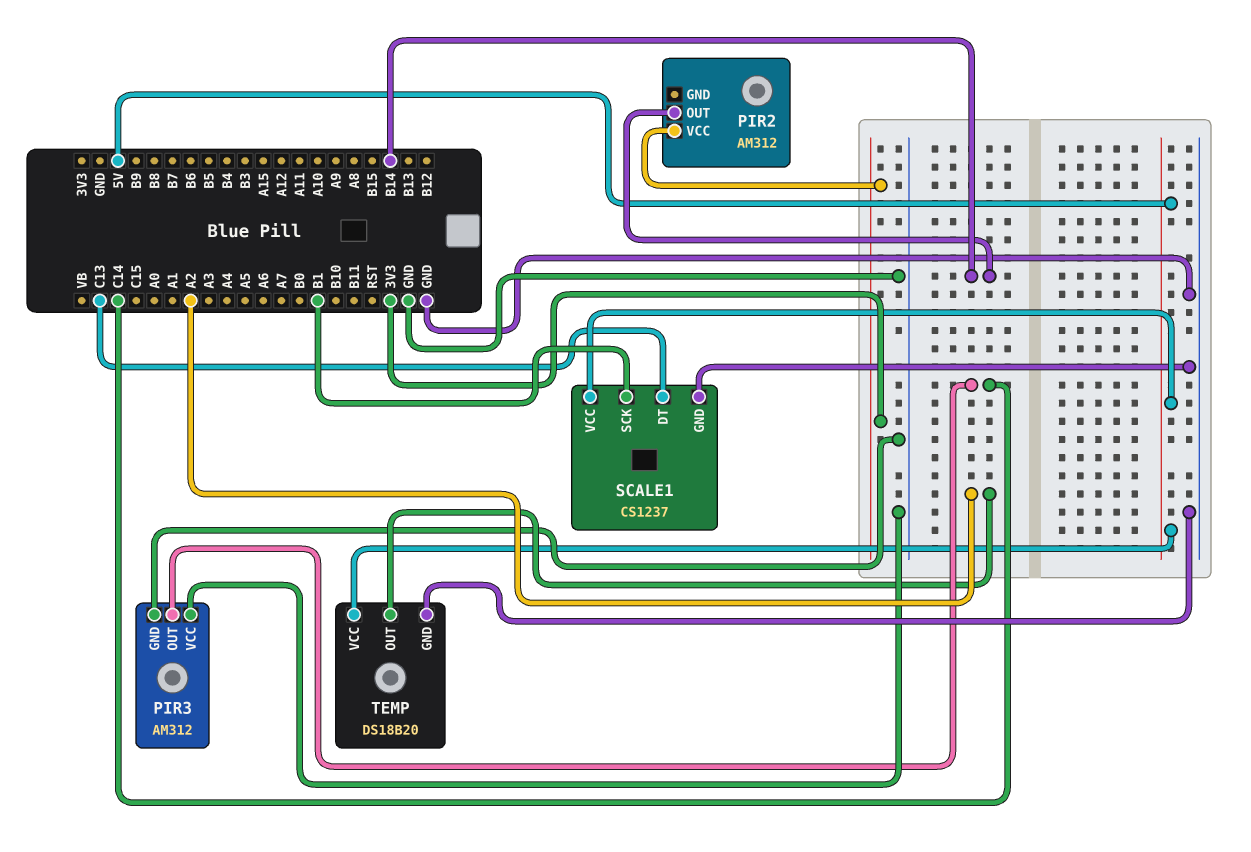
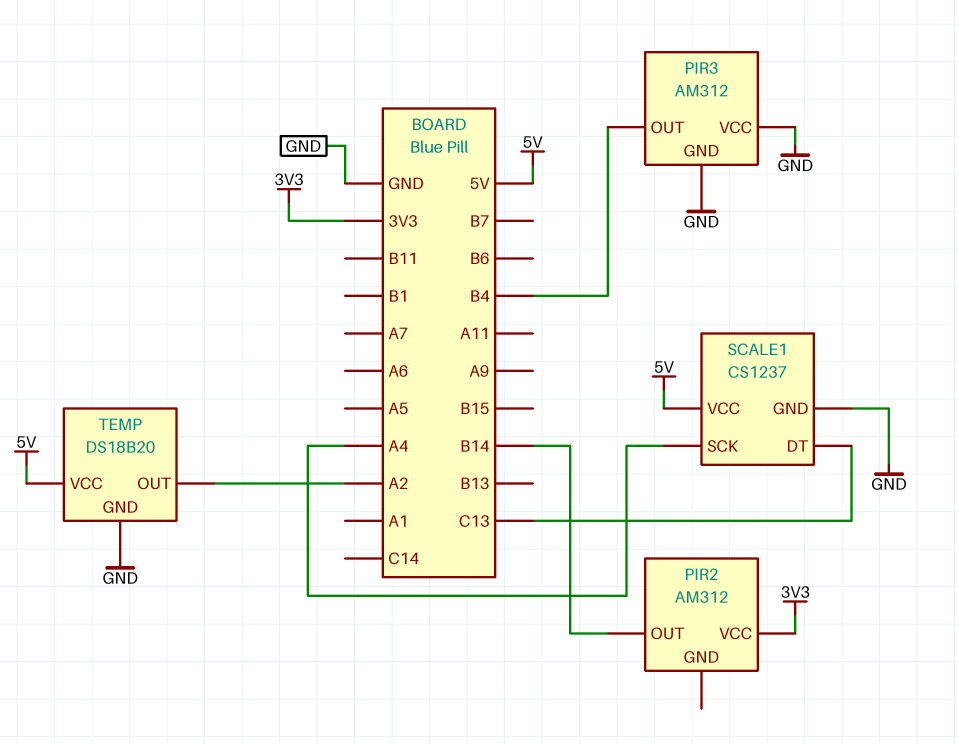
PIR3 pin OUT: C14 -> B4
SCALE1 pin SCK: B1 -> A4

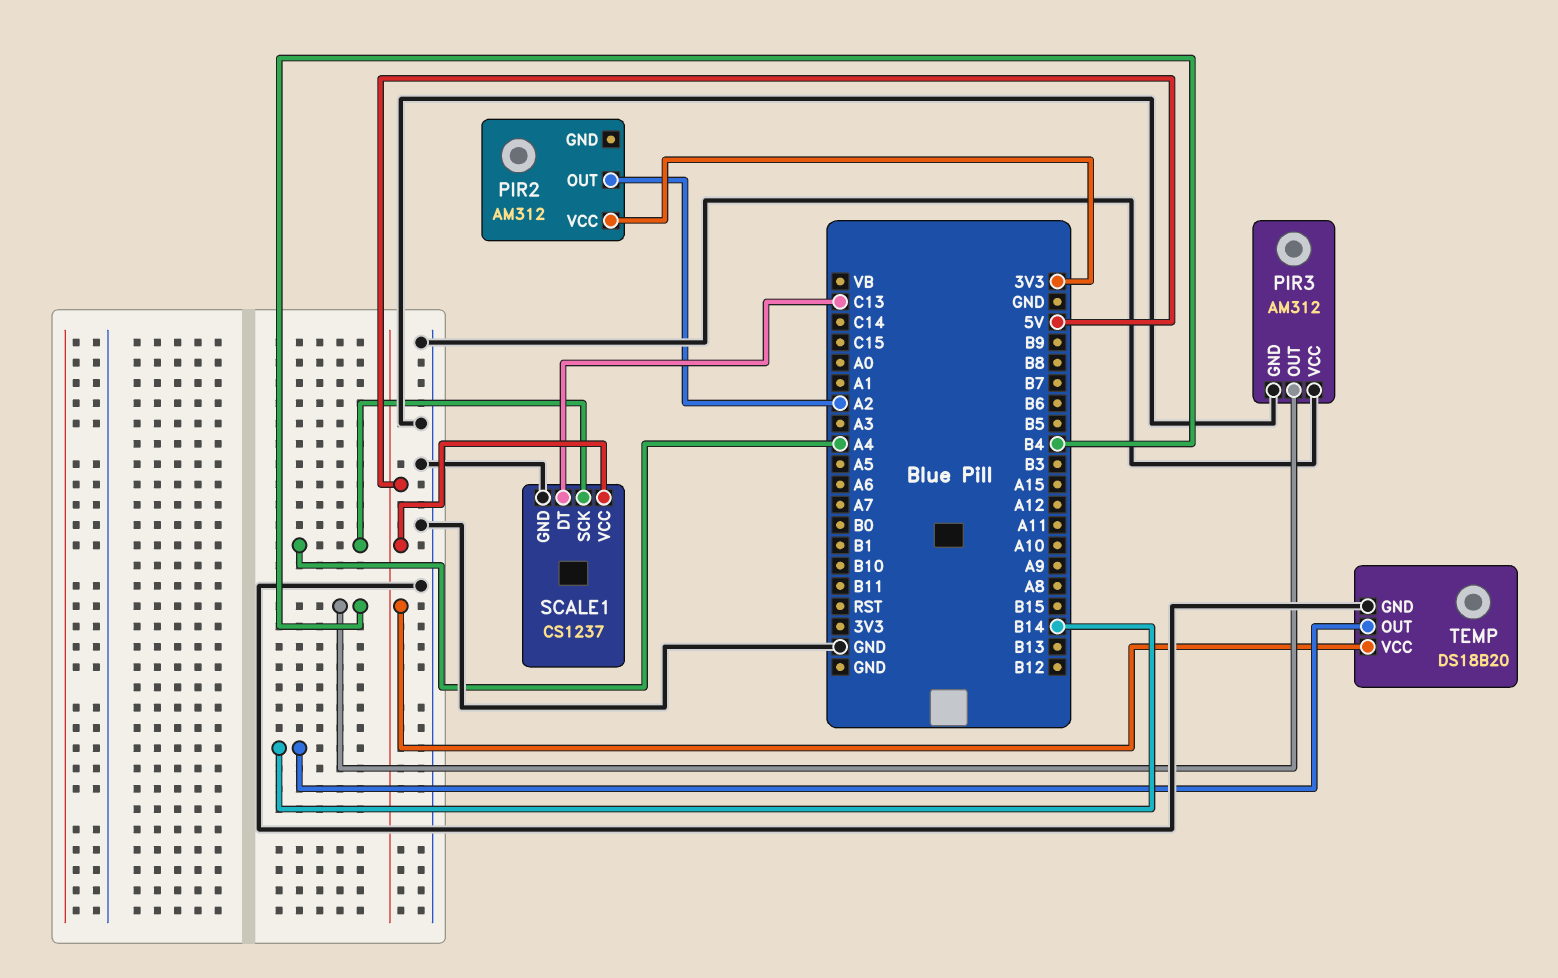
PIR2 pin OUT: B14 -> A2
TEMP pin OUT: A2 -> B14

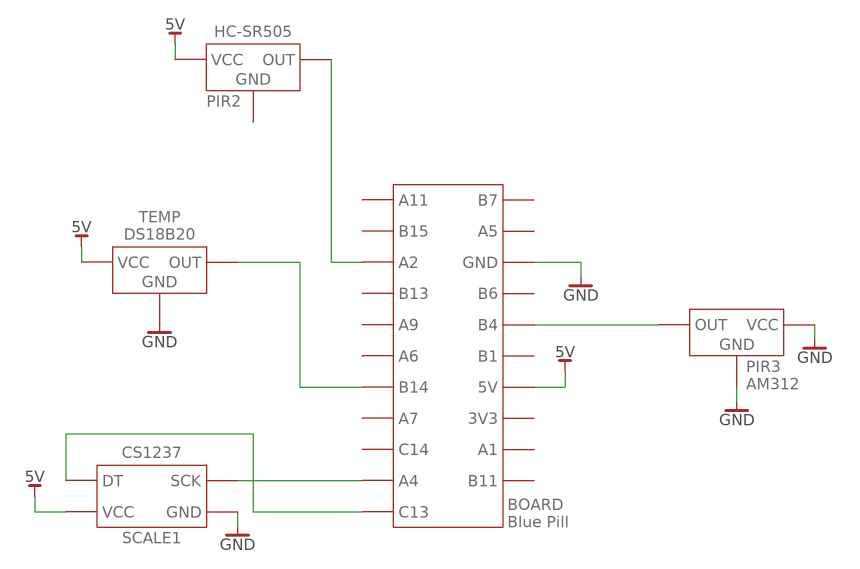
PIR2: AM312 -> HC-SR505
PIR2 pin VCC: 3V3 -> 5V

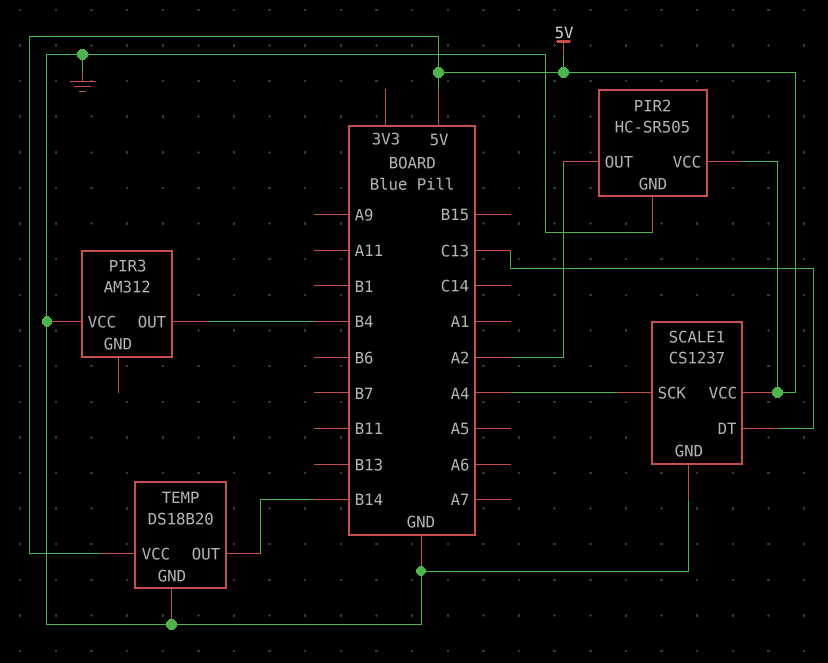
PIR2 pin GND: none -> GND
PIR3 pin GND: GND -> none

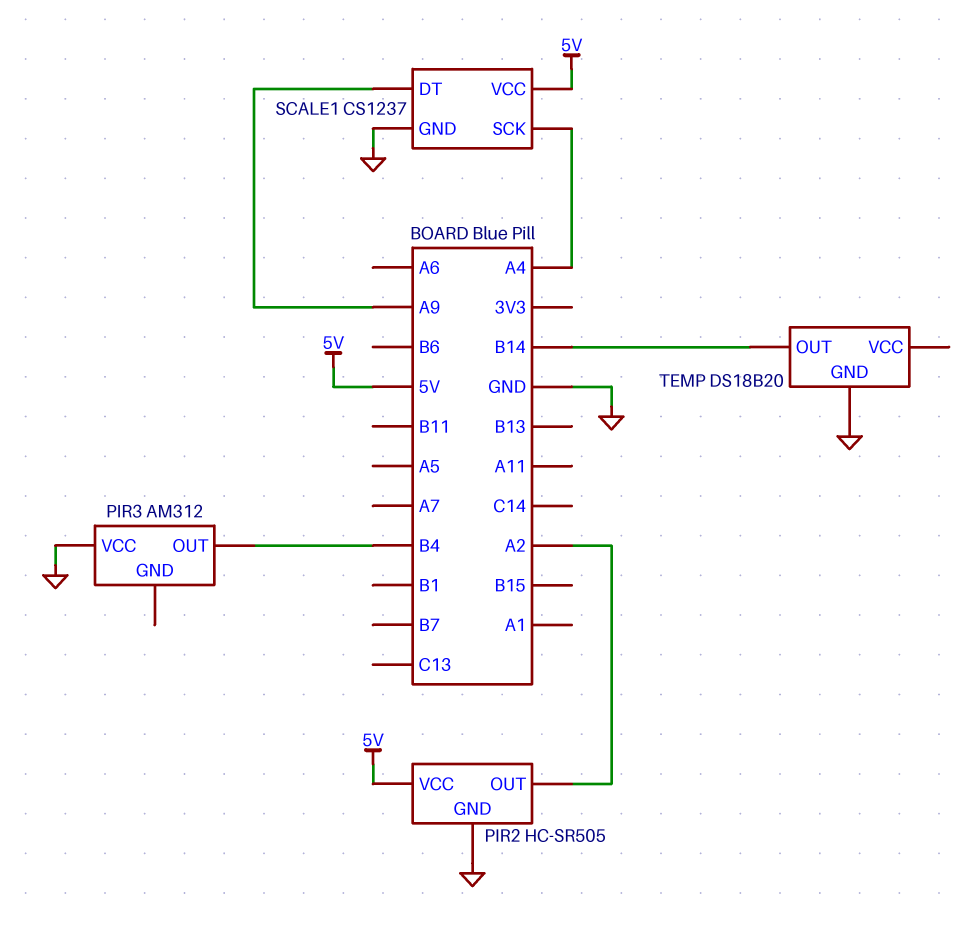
SCALE1 pin DT: C13 -> A9
TEMP pin VCC: 5V -> none

